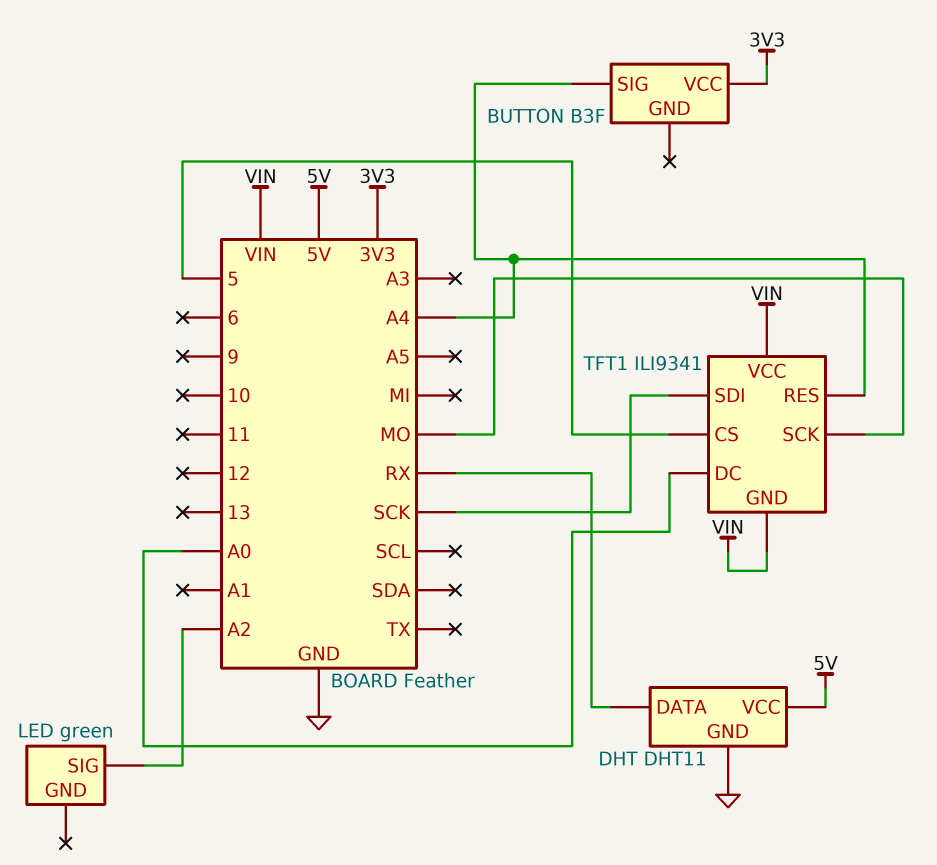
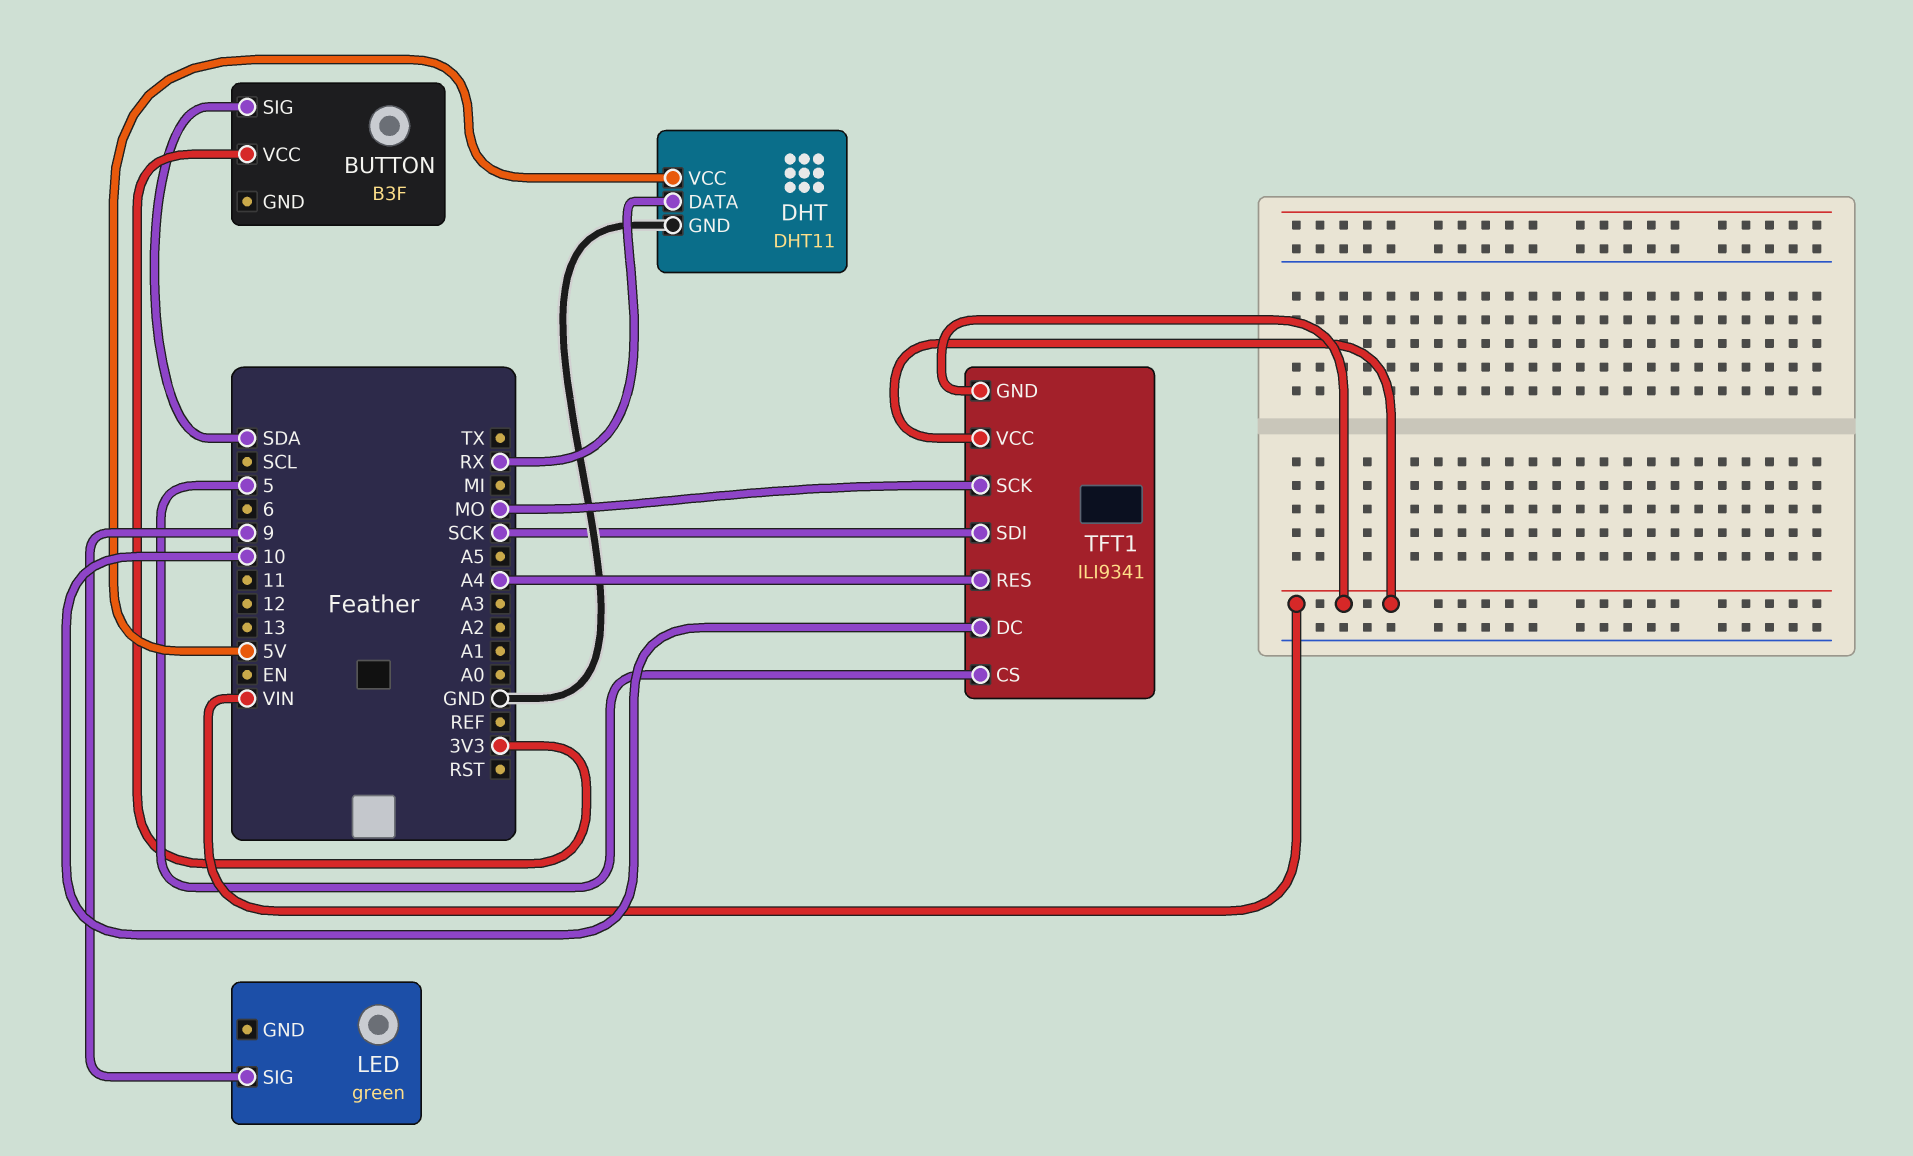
BUTTON pin SIG: A4 -> SDA
LED pin SIG: A2 -> 9
TFT1 pin DC: A0 -> 10

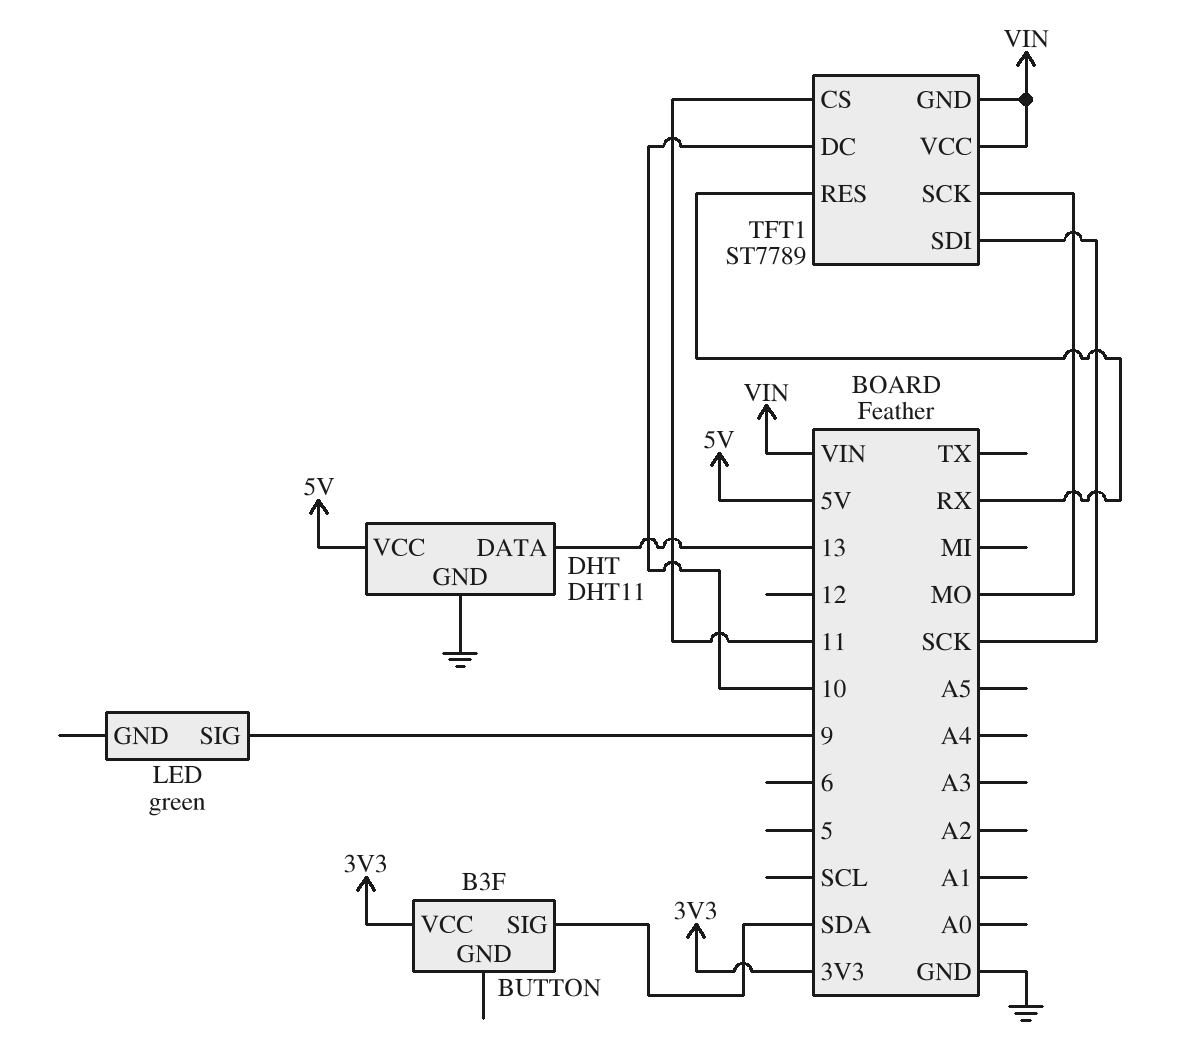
DHT pin DATA: RX -> 13
TFT1: ILI9341 -> ST7789
TFT1 pin CS: 5 -> 11
TFT1 pin RES: A4 -> RX

